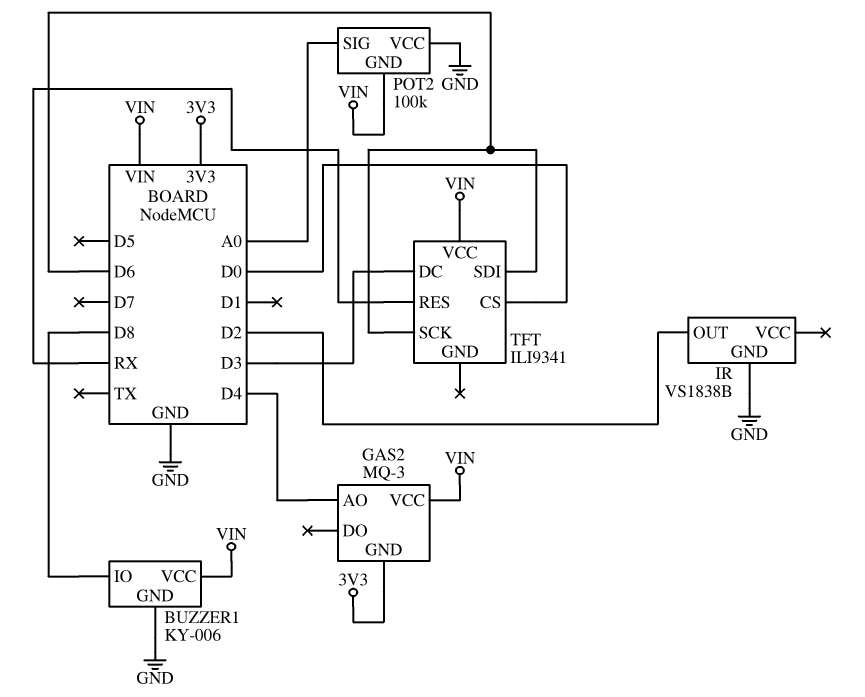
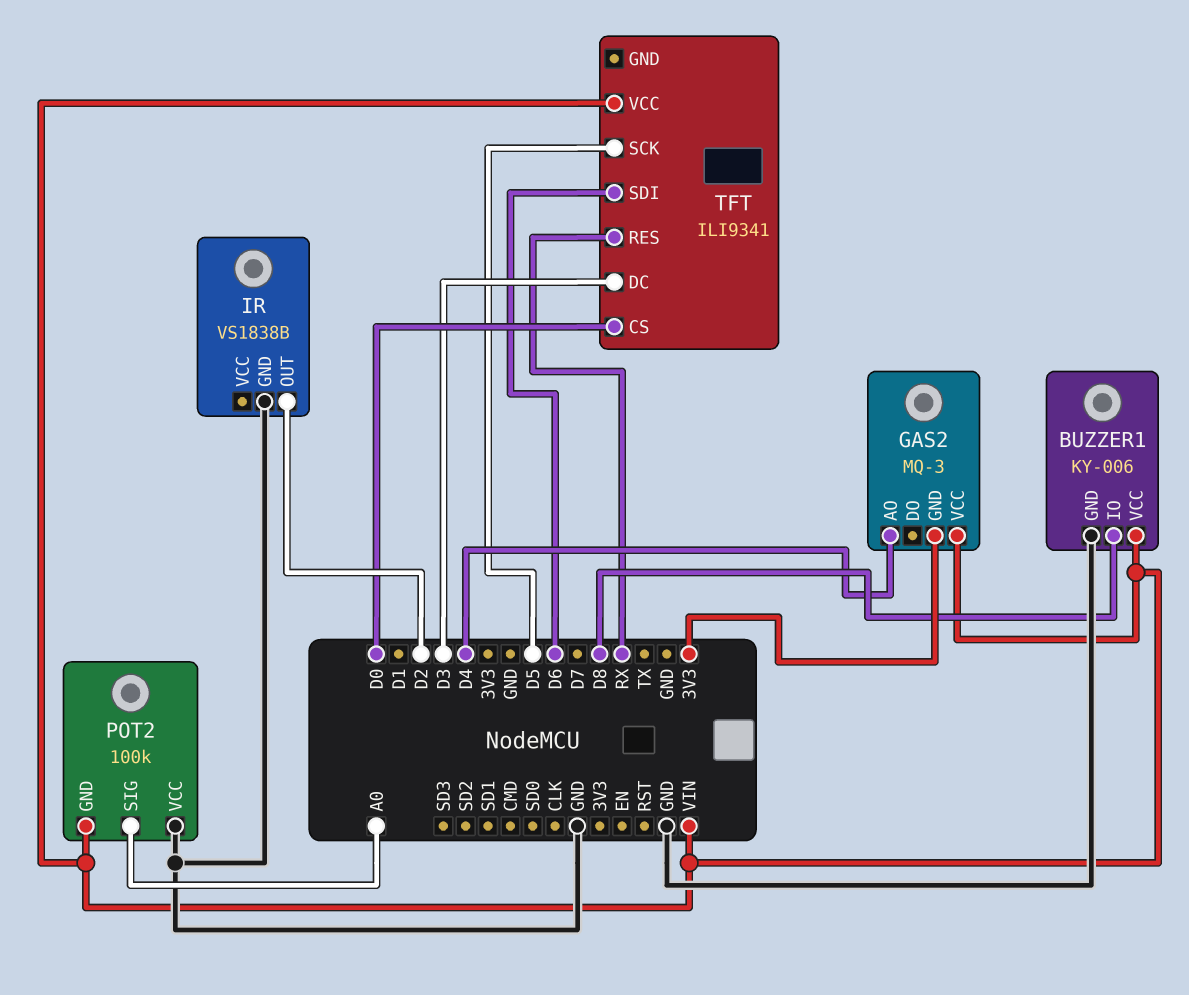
TFT pin SCK: D6 -> D5

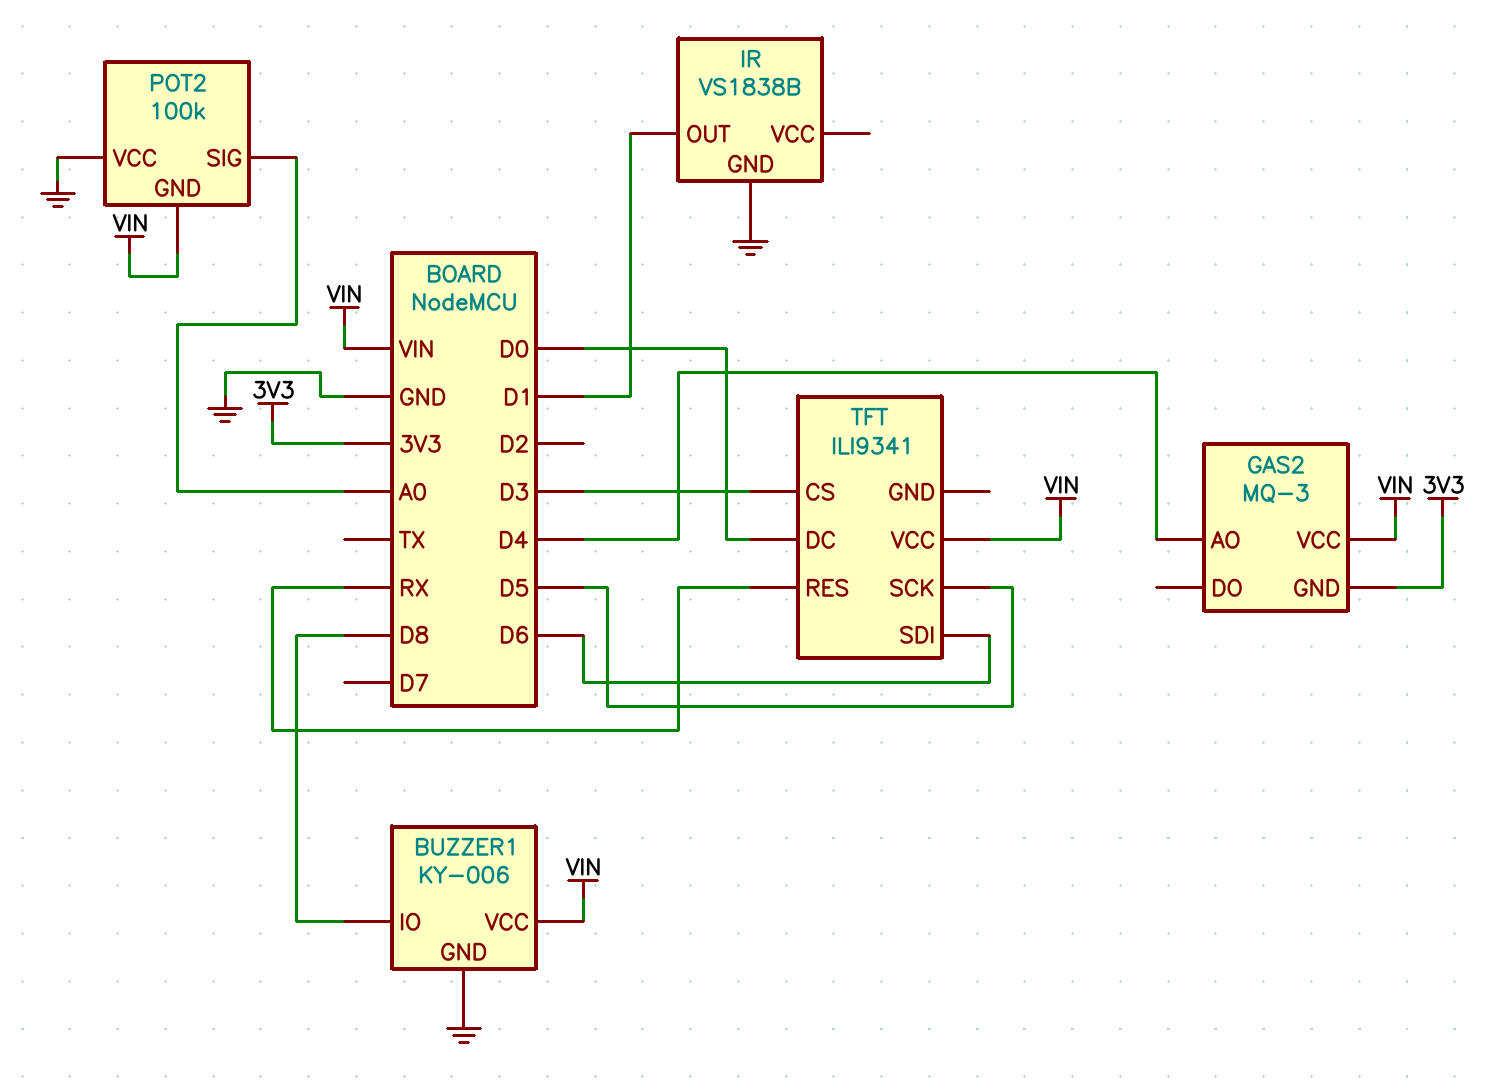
IR pin OUT: D2 -> D1
TFT pin CS: D0 -> D3
TFT pin DC: D3 -> D0

